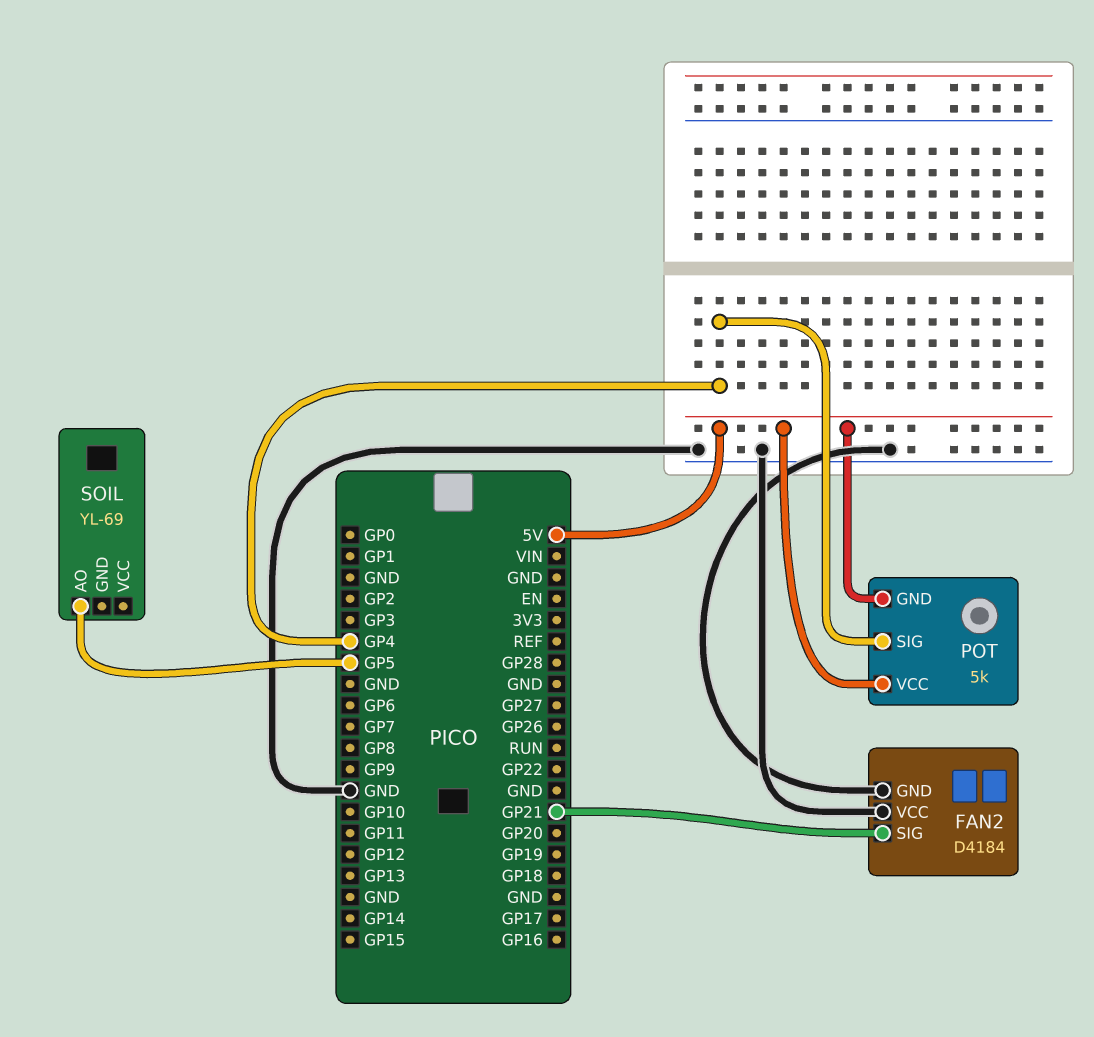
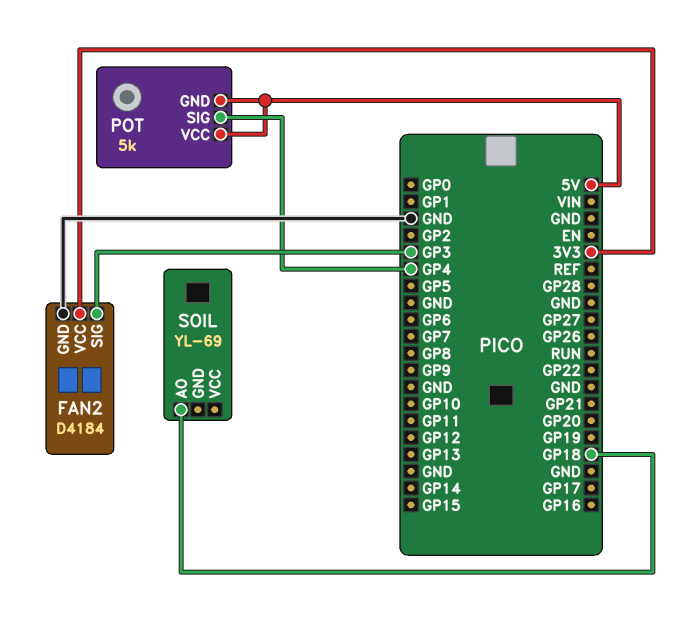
FAN2 pin SIG: GP21 -> GP3
FAN2 pin VCC: GND -> 3V3
SOIL pin AO: GP5 -> GP18

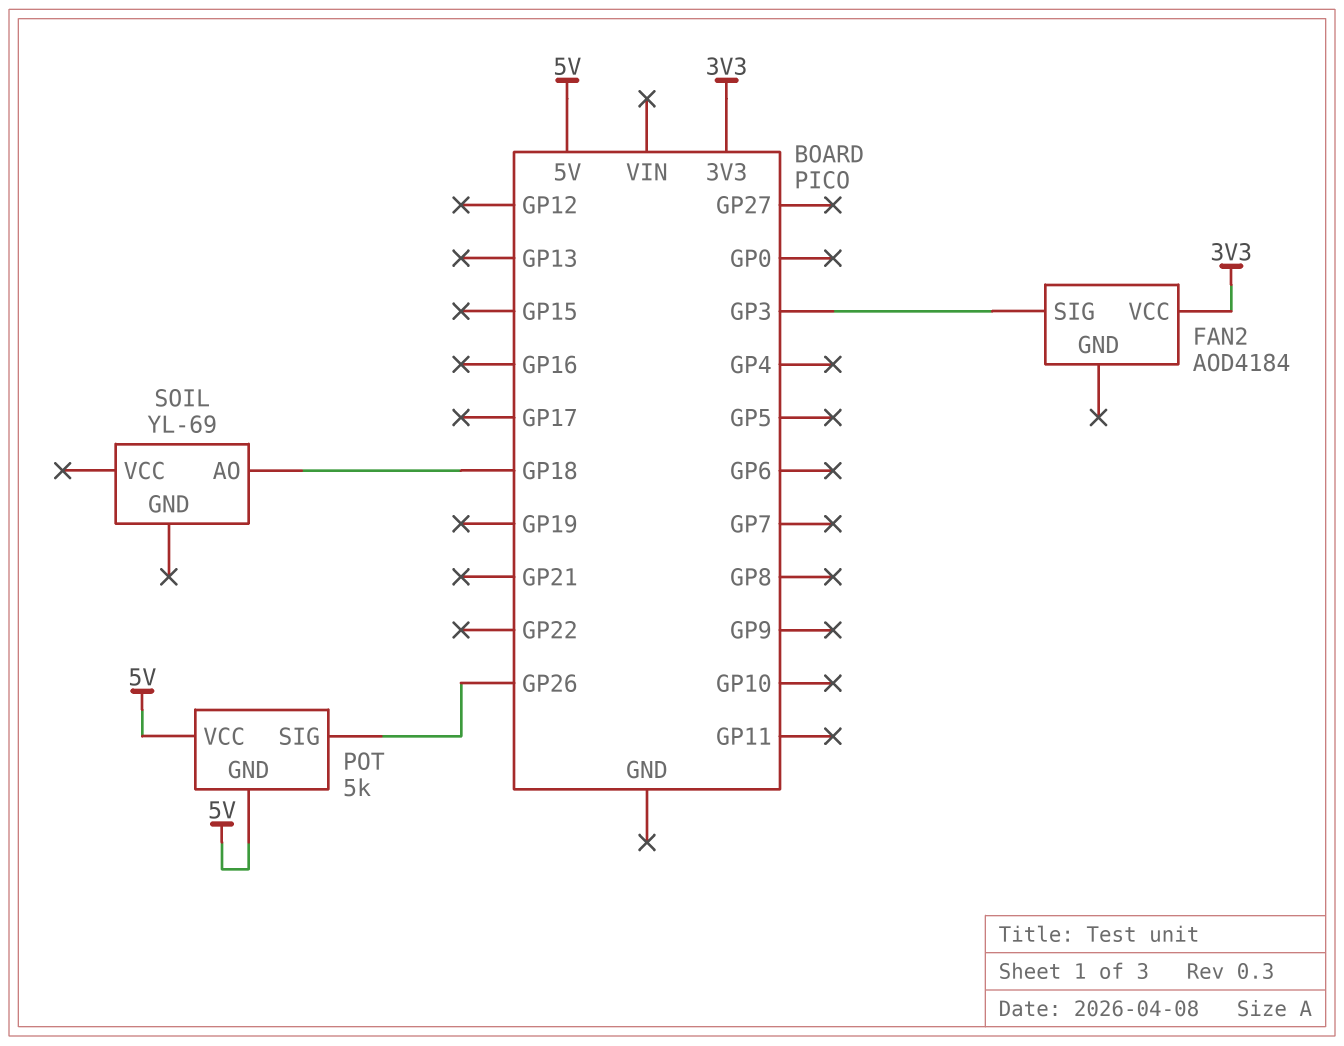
FAN2: D4184 -> AOD4184
FAN2 pin GND: GND -> none
POT pin SIG: GP4 -> GP26

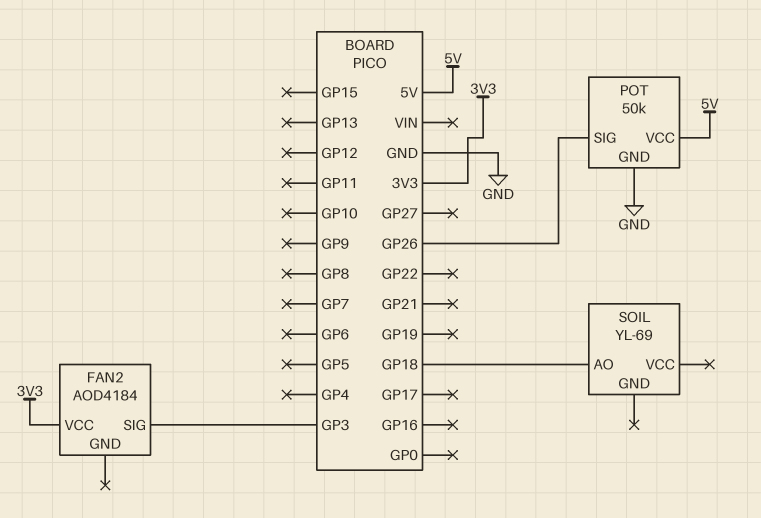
POT: 5k -> 50k
POT pin GND: 5V -> GND

